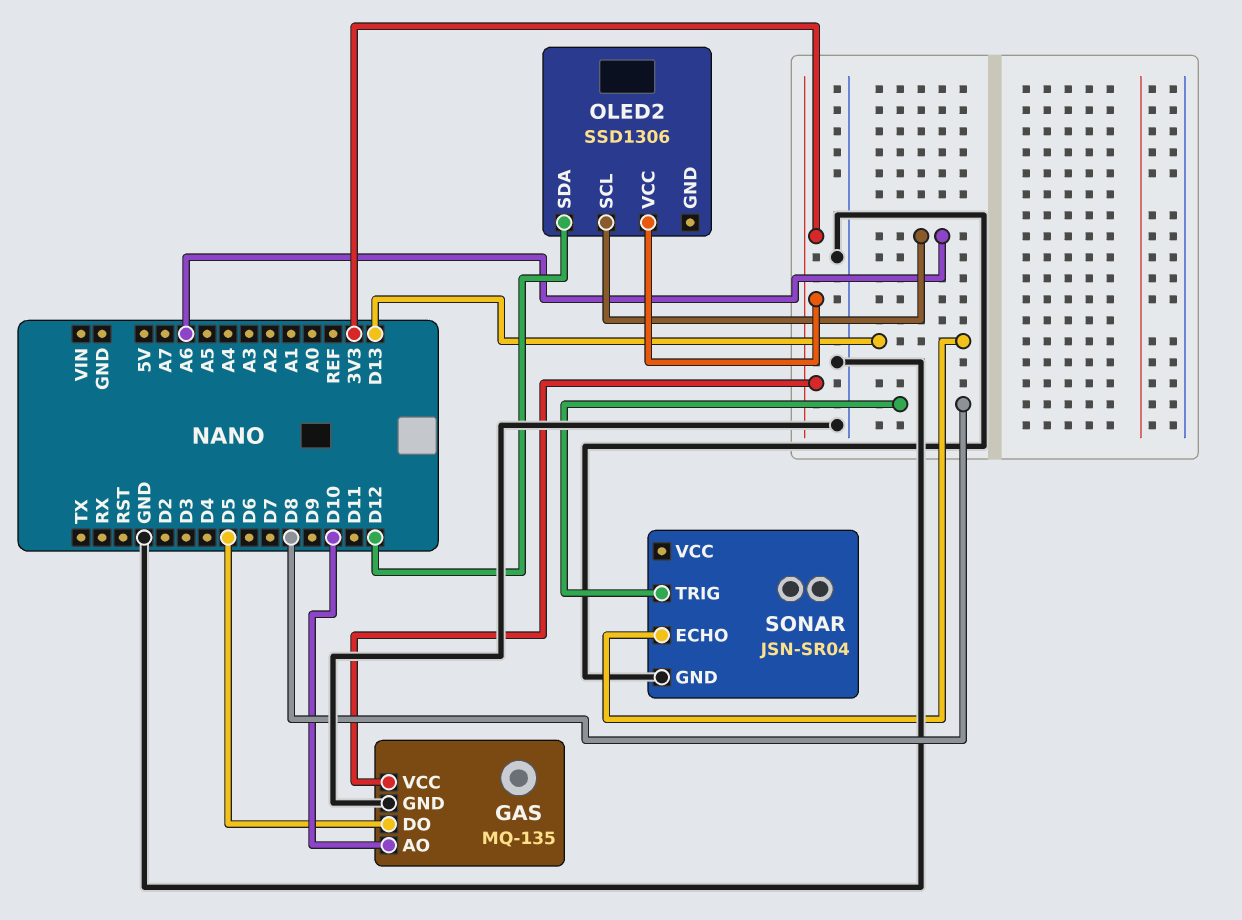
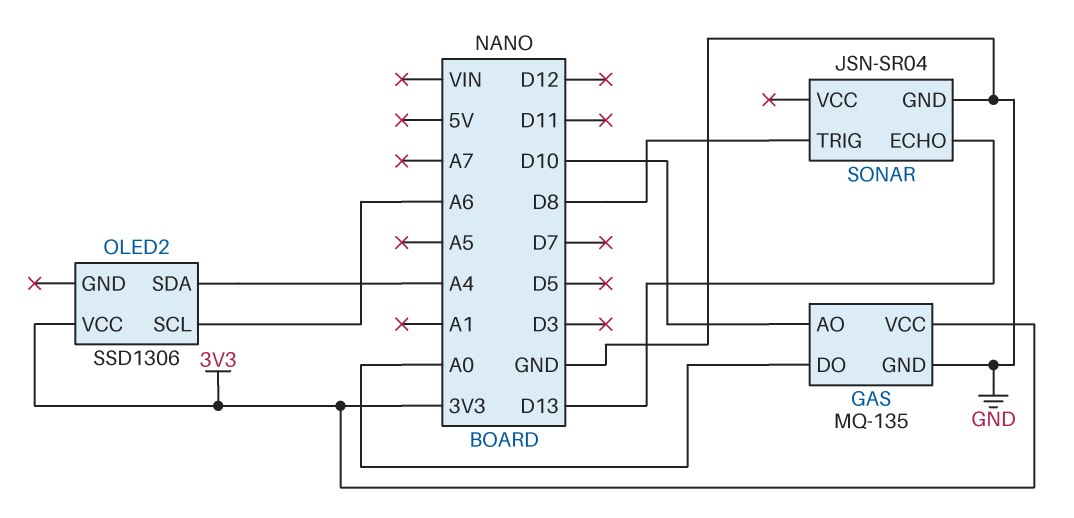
GAS pin DO: D5 -> A0
OLED2 pin SDA: D12 -> A4

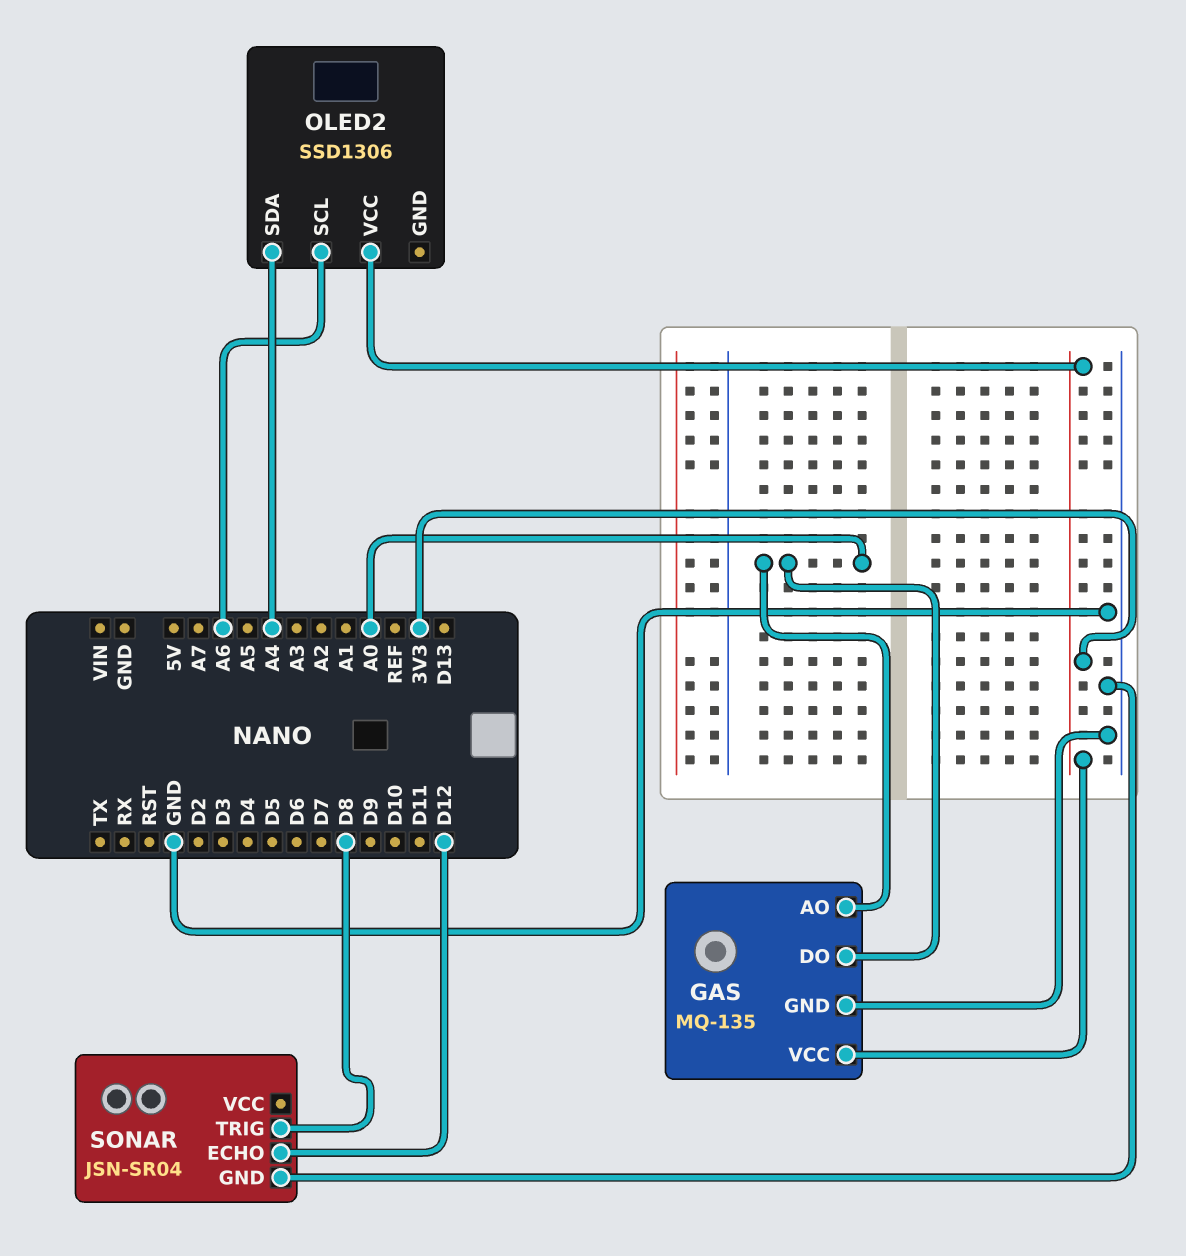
GAS pin AO: D10 -> A0
SONAR pin ECHO: D13 -> D12

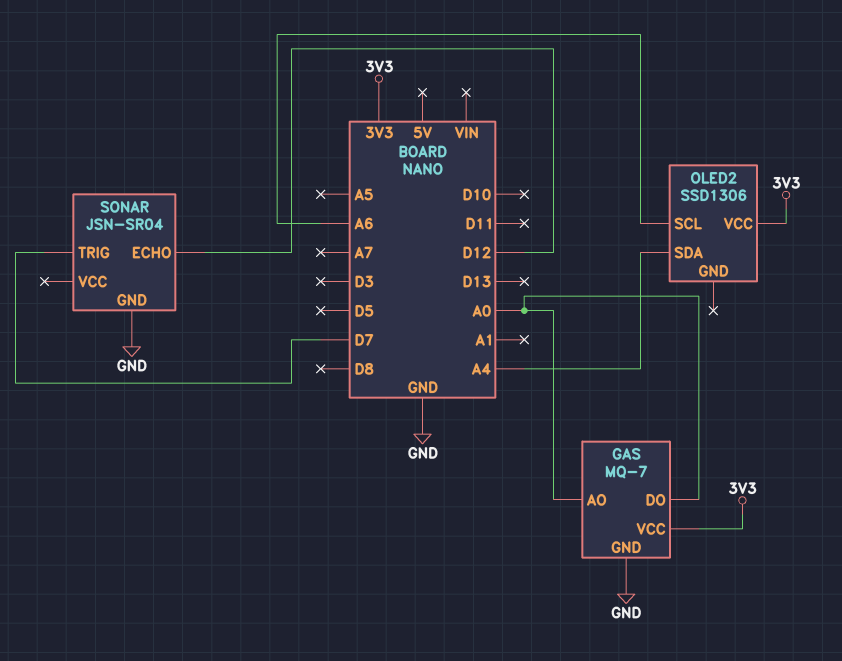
GAS: MQ-135 -> MQ-7
SONAR pin TRIG: D8 -> D7

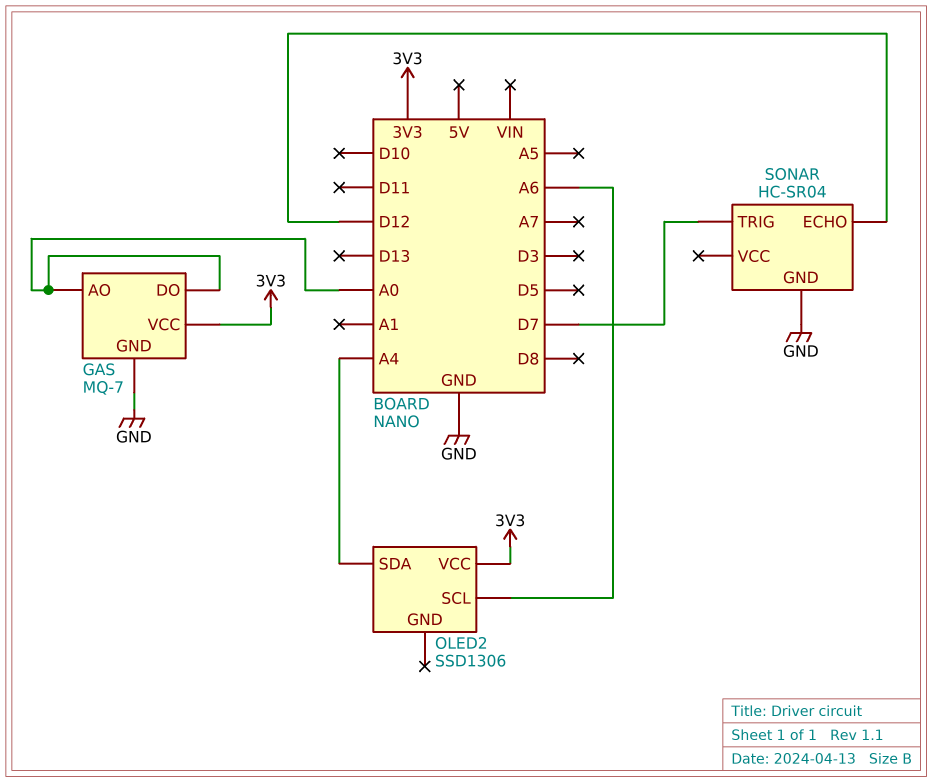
SONAR: JSN-SR04 -> HC-SR04

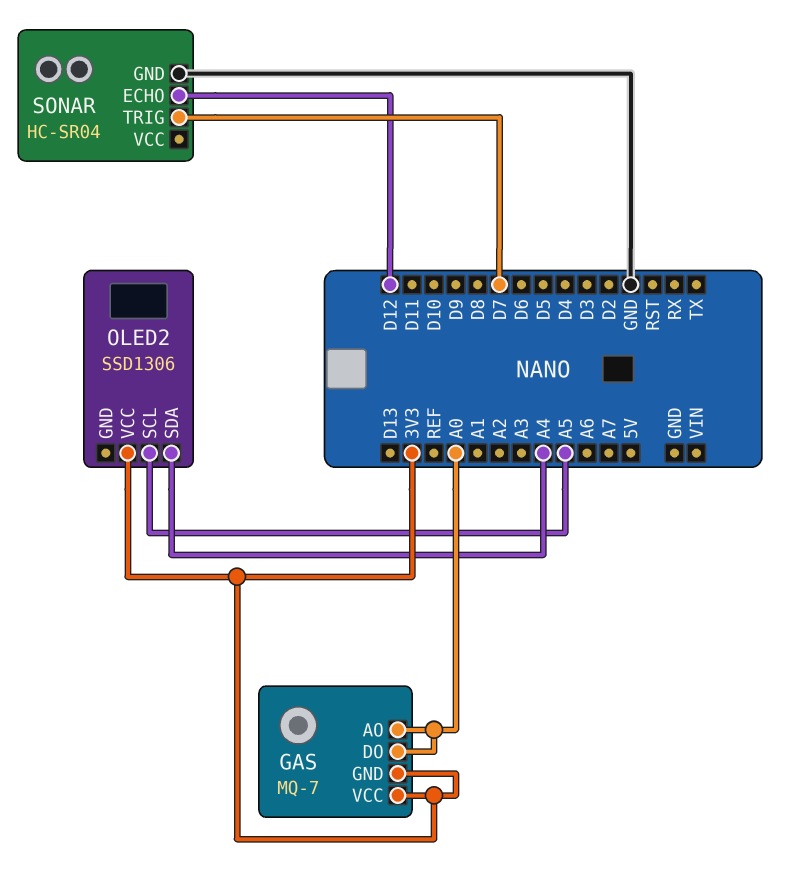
GAS pin GND: GND -> 3V3
OLED2 pin SCL: A6 -> A5

